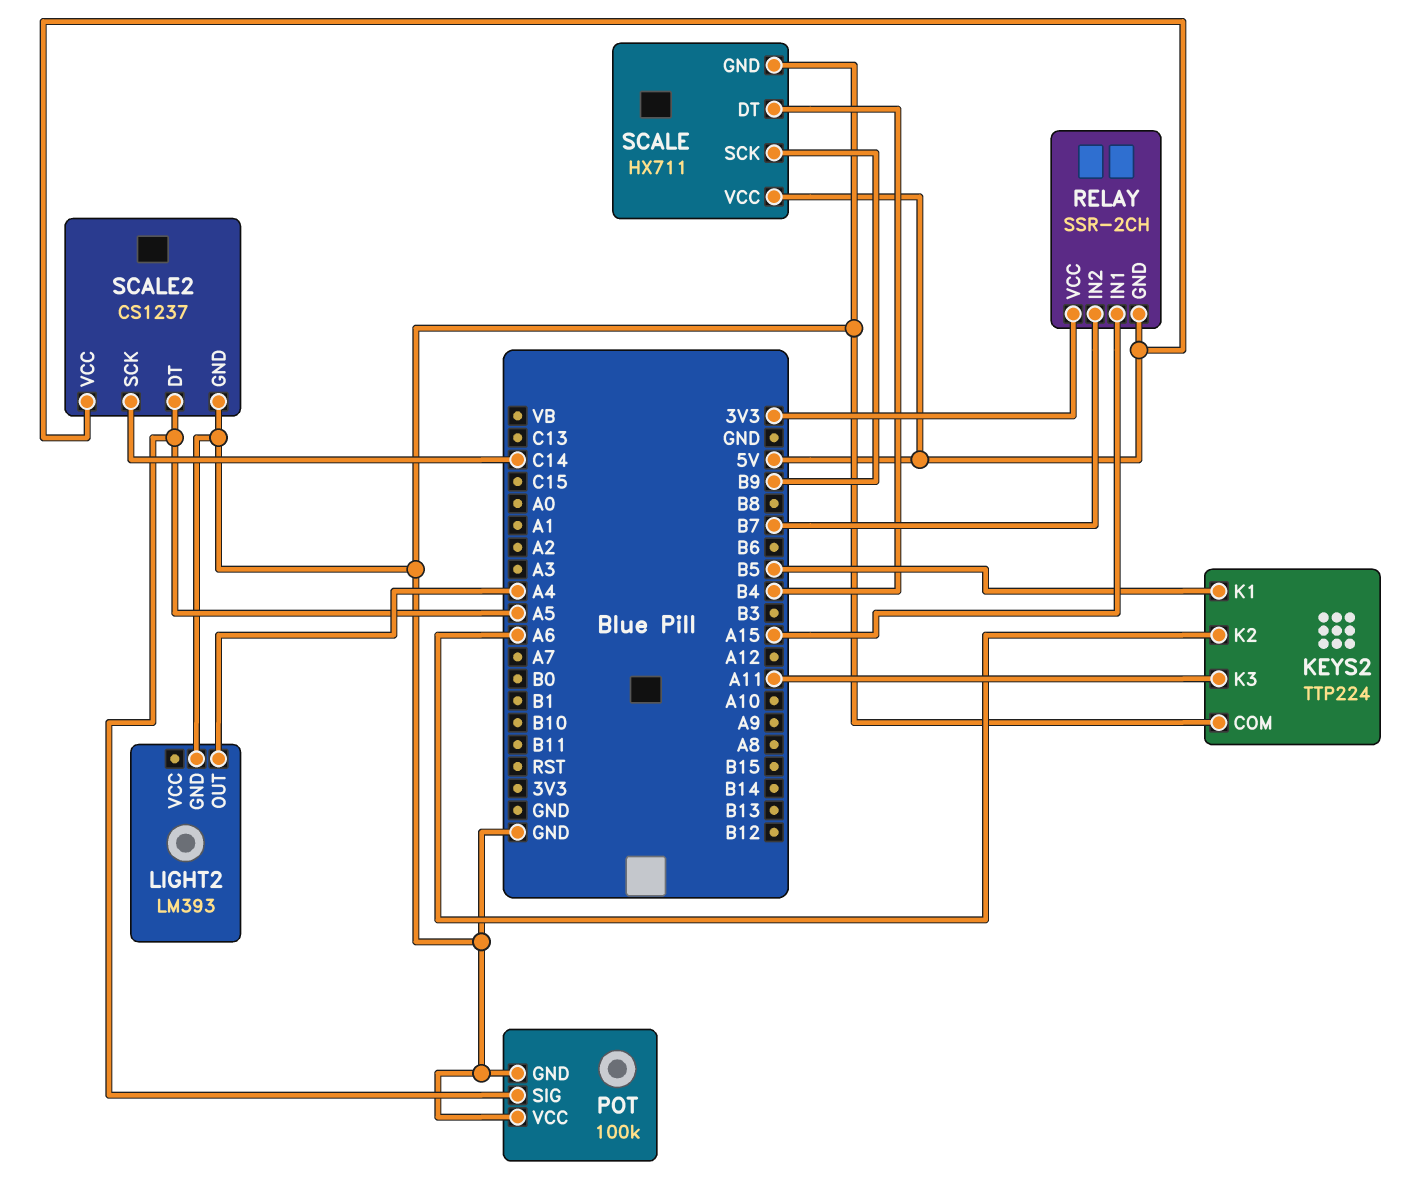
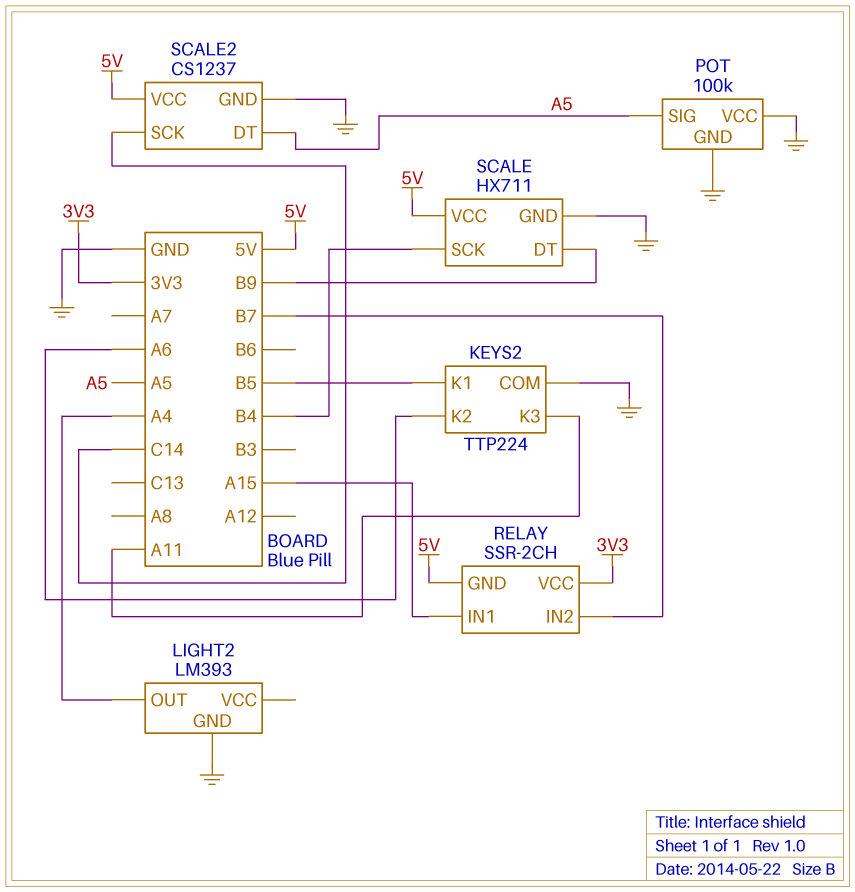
SCALE pin DT: B4 -> B9
SCALE pin SCK: B9 -> B4

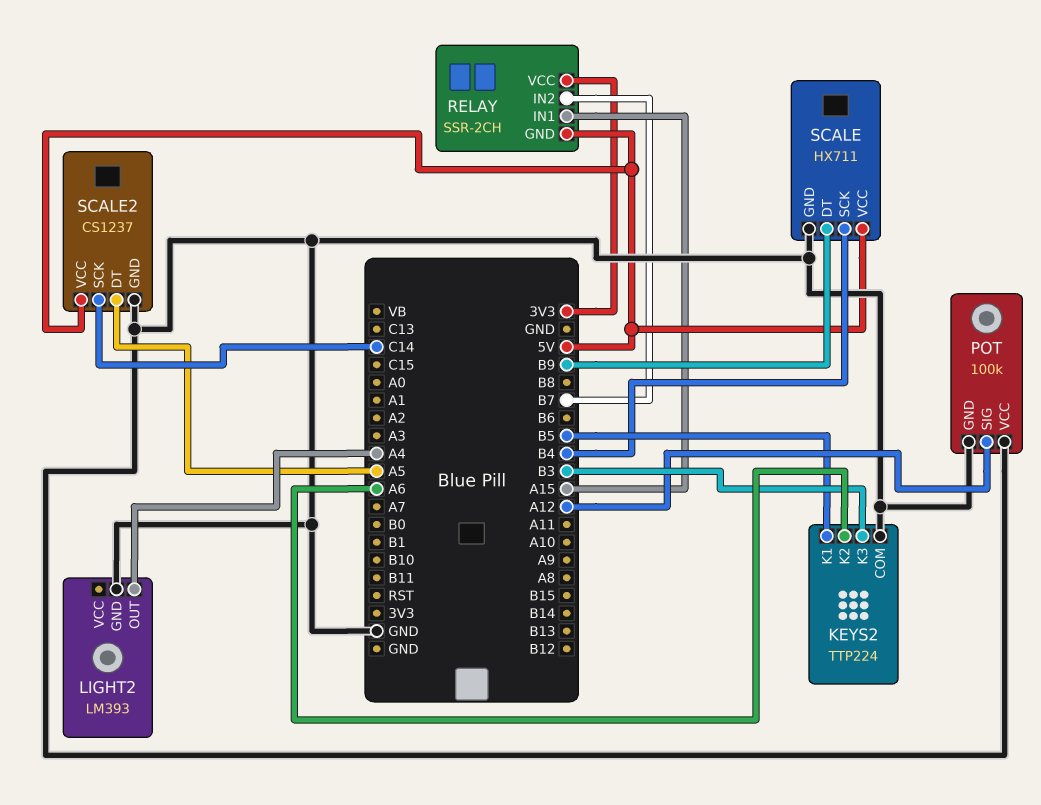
KEYS2 pin K3: A11 -> B3
POT pin SIG: A5 -> A12

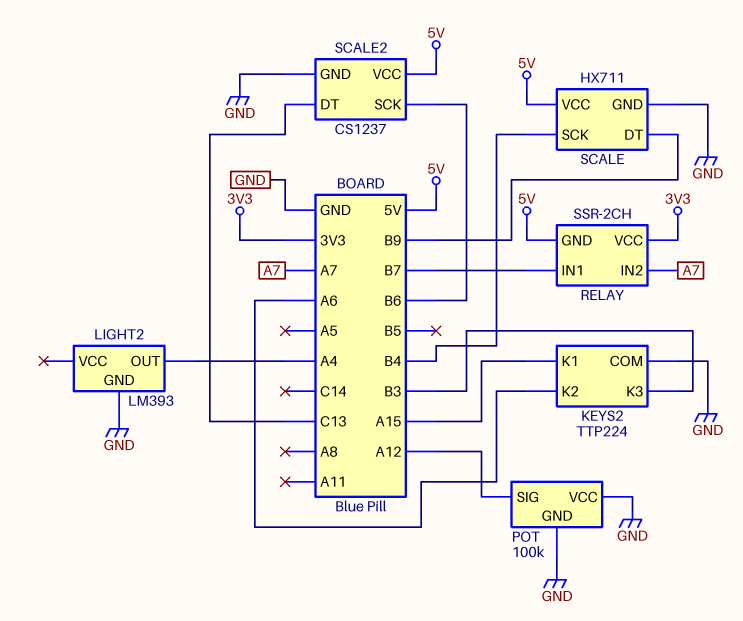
KEYS2 pin K1: B5 -> A15
RELAY pin IN1: A15 -> B7
RELAY pin IN2: B7 -> A7
SCALE2 pin DT: A5 -> C13
SCALE2 pin SCK: C14 -> B6

